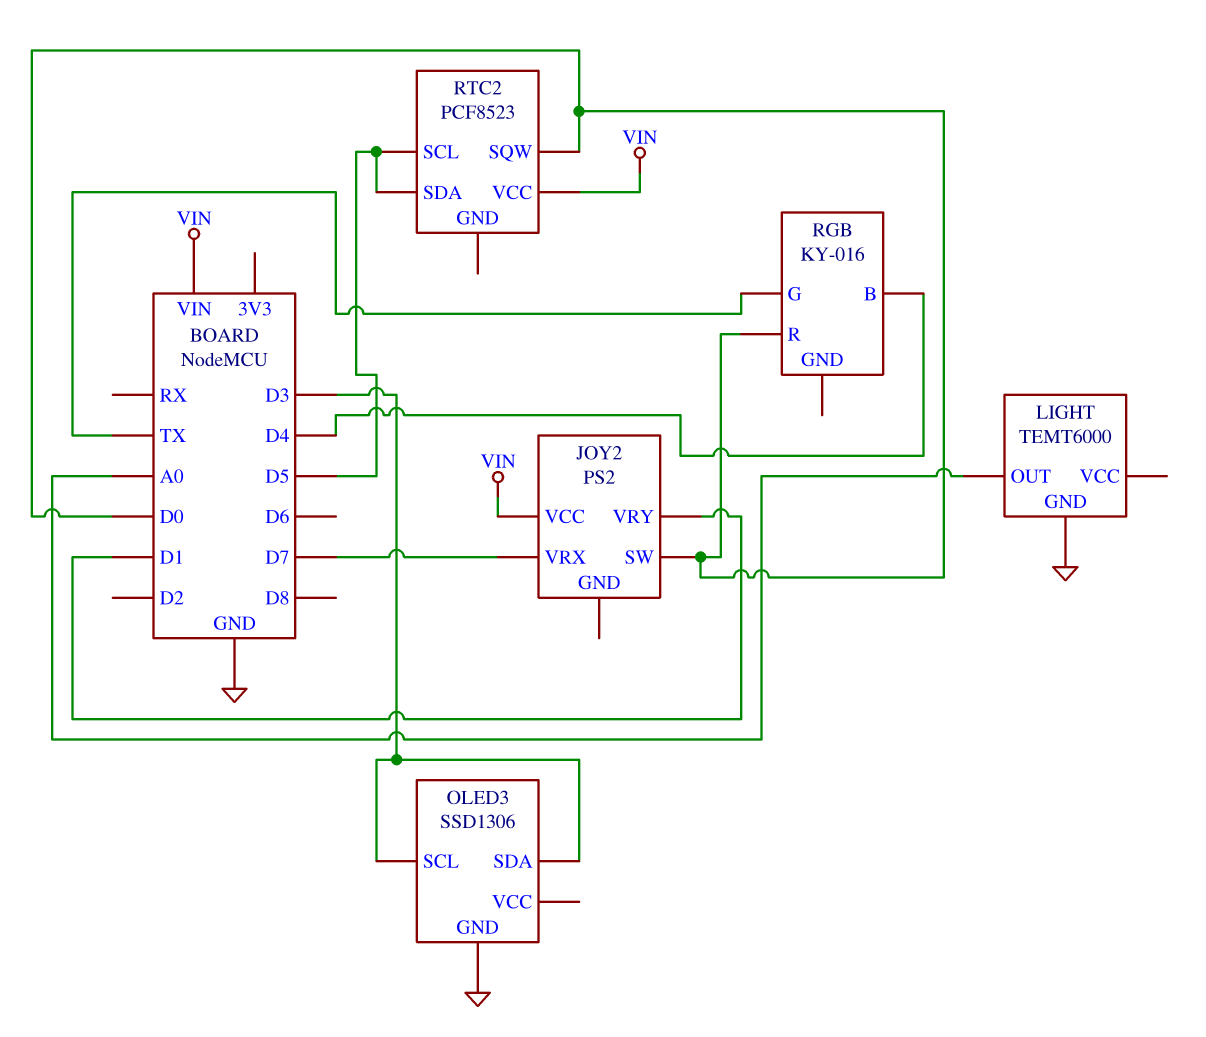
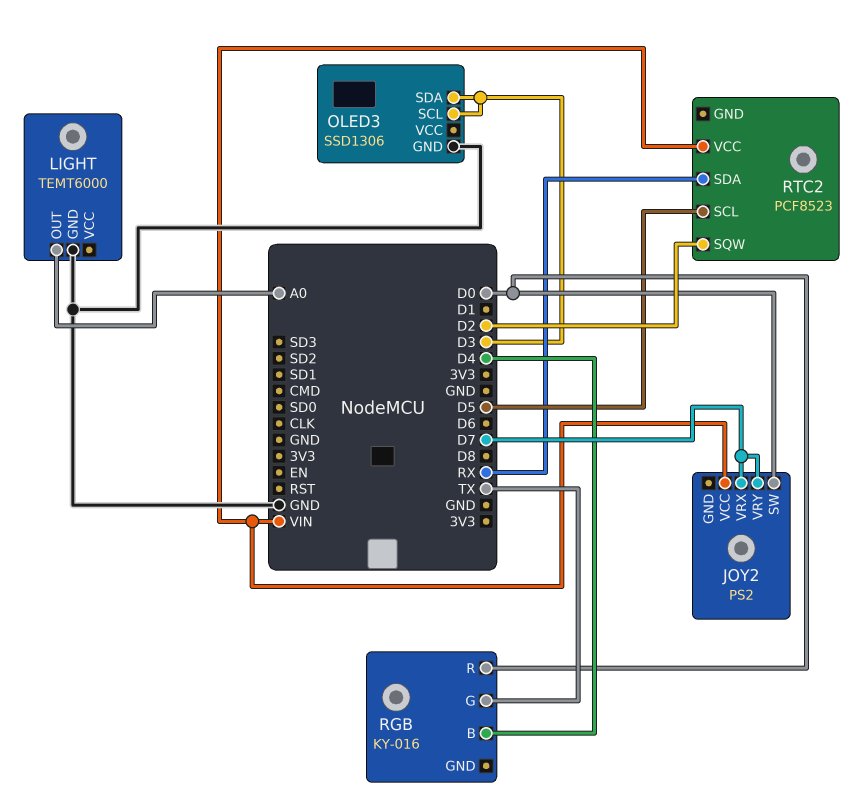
JOY2 pin VRY: D1 -> D7
RTC2 pin SDA: D5 -> RX
RTC2 pin SQW: D0 -> D2

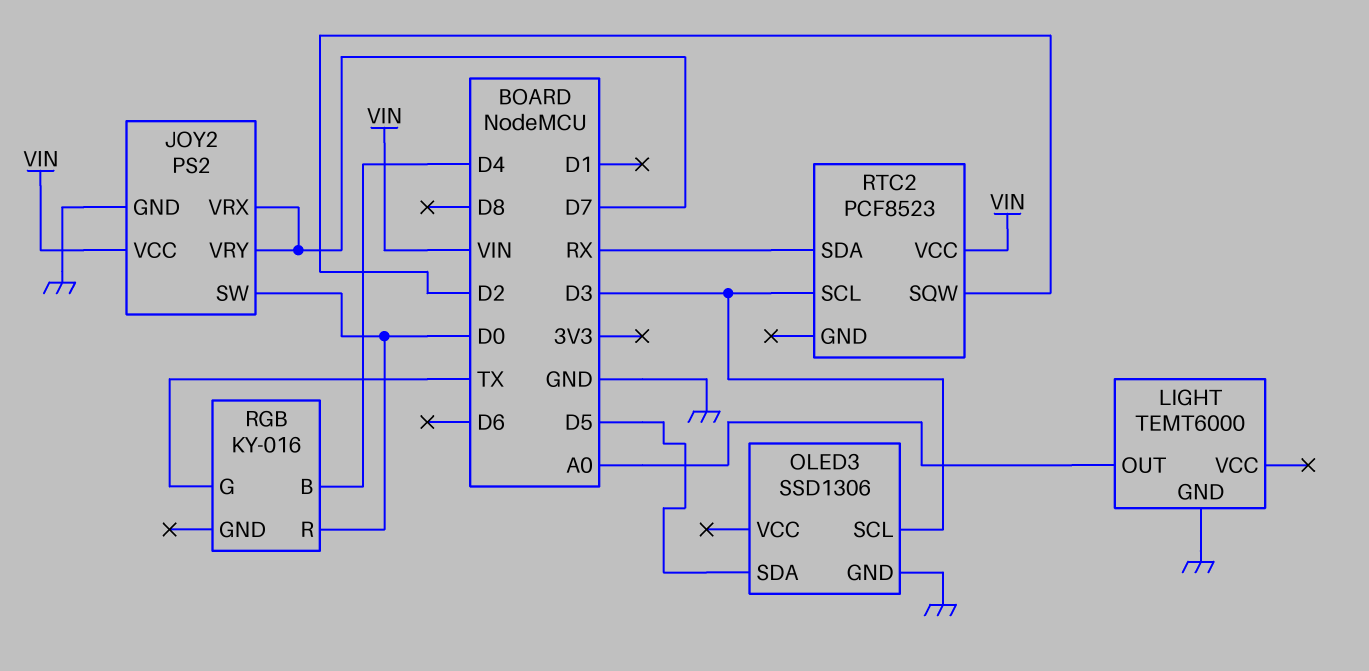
JOY2 pin GND: none -> GND
OLED3 pin SDA: D3 -> D5
RTC2 pin SCL: D5 -> D3

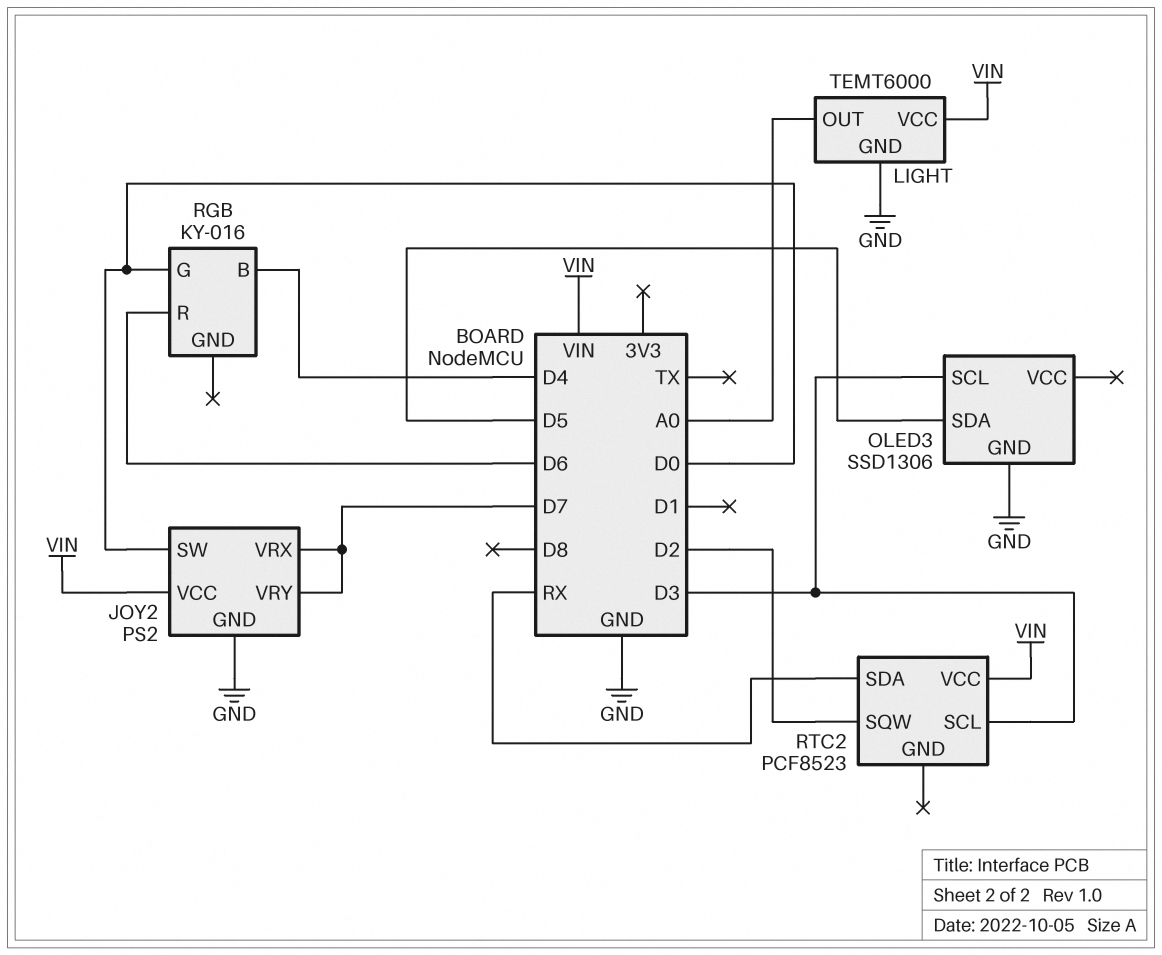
LIGHT pin VCC: none -> VIN
RGB pin G: TX -> D0
RGB pin R: D0 -> D6

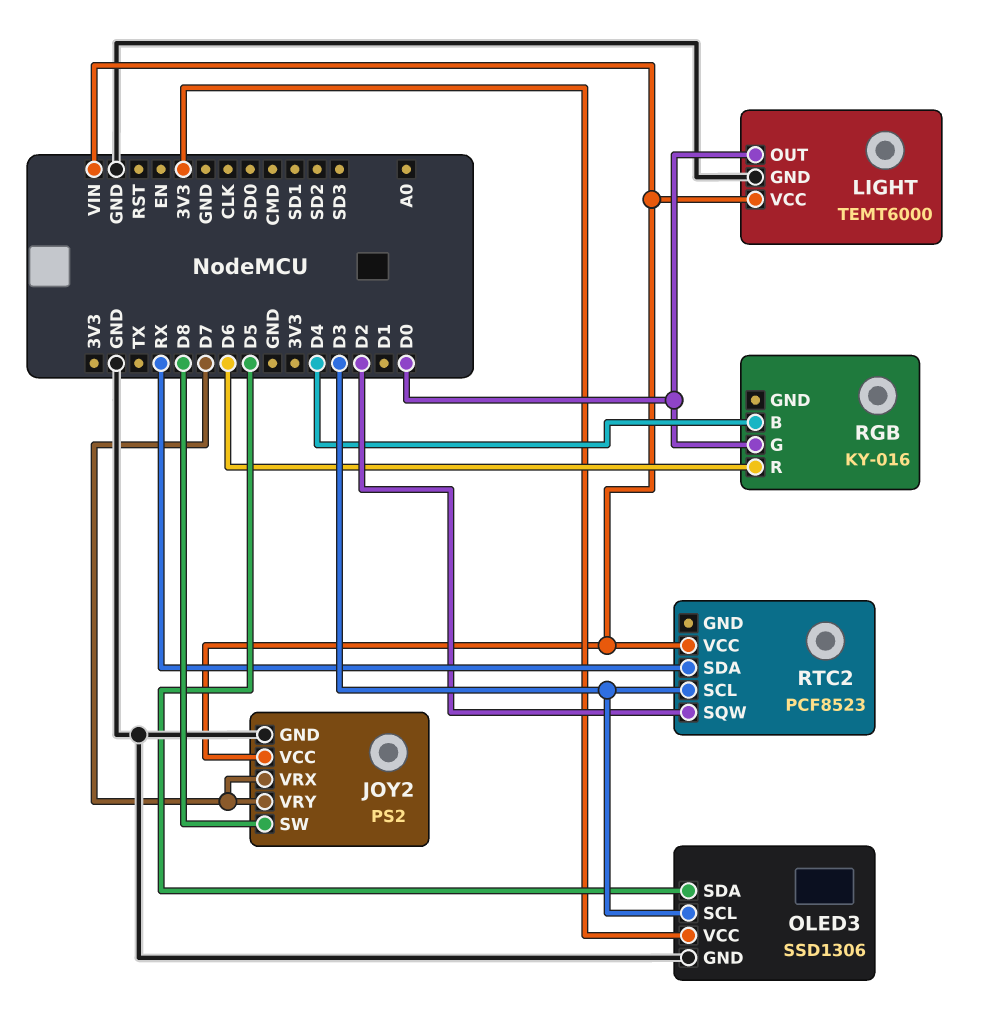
JOY2 pin SW: D0 -> D8
LIGHT pin OUT: A0 -> D0
OLED3 pin VCC: none -> 3V3

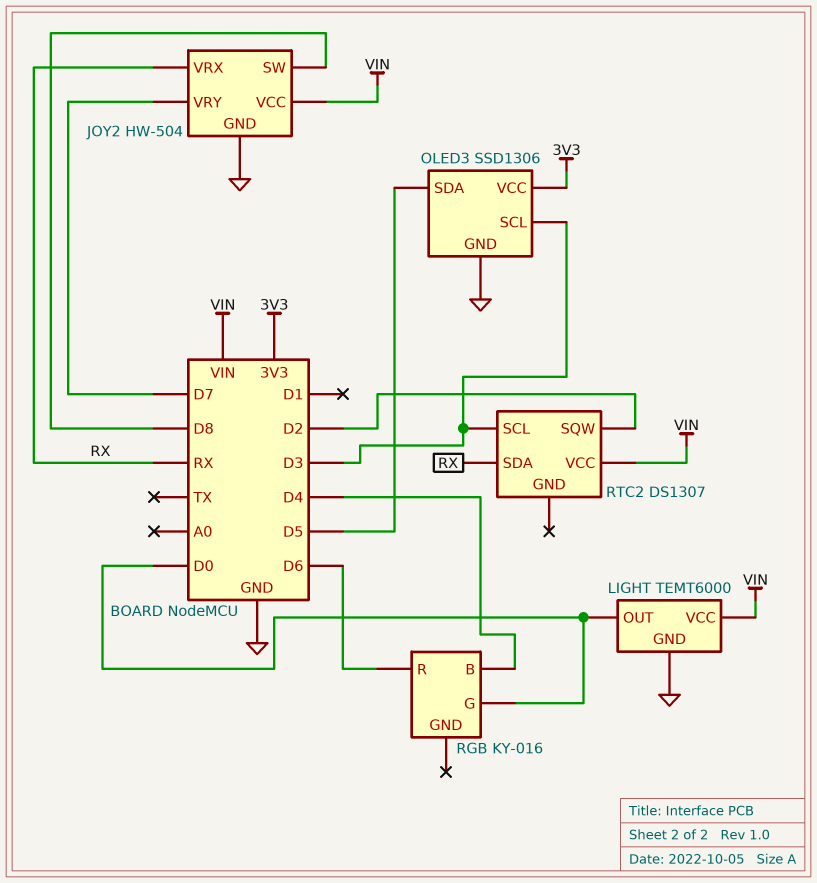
JOY2: PS2 -> HW-504
JOY2 pin VRX: D7 -> RX
RTC2: PCF8523 -> DS1307

